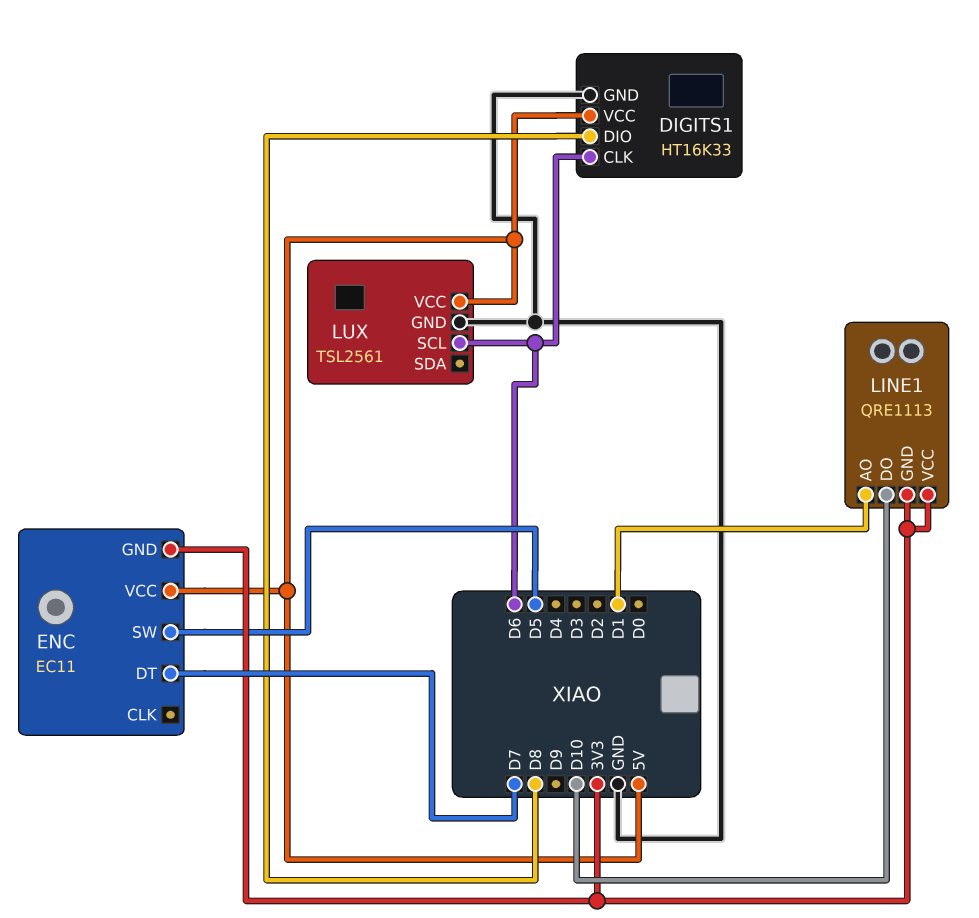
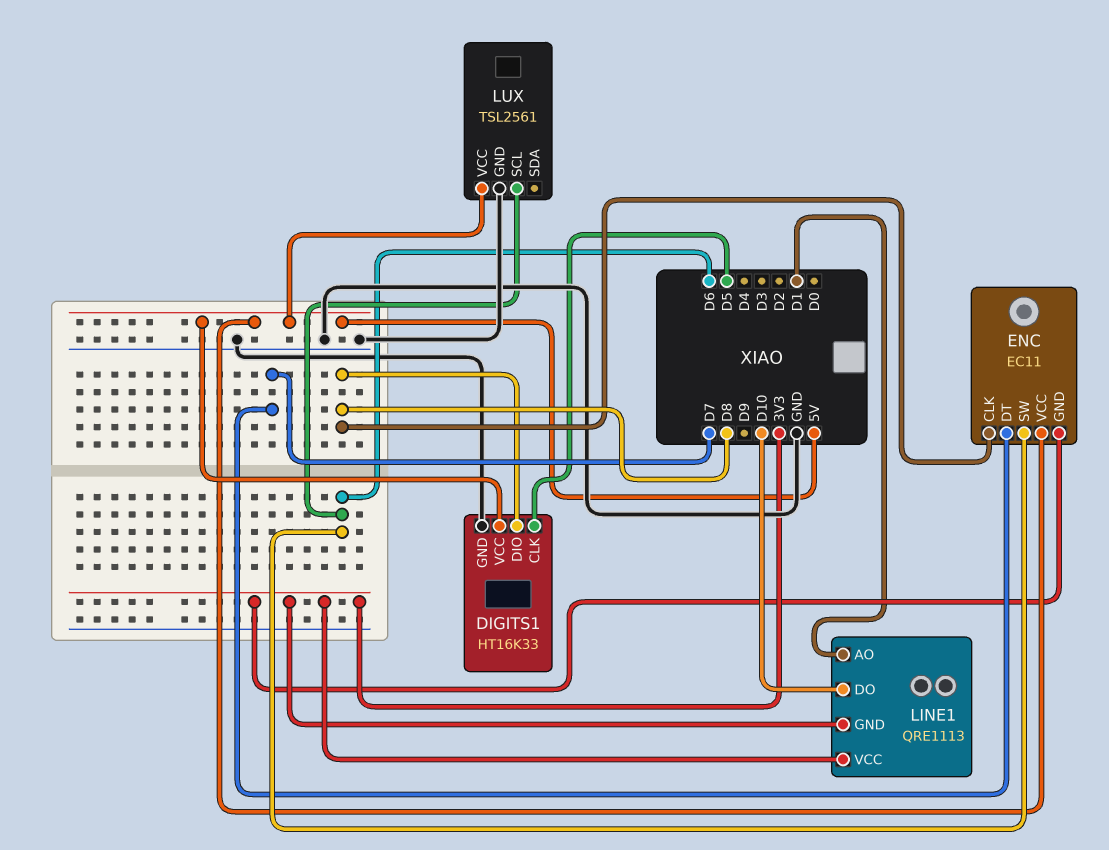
DIGITS1 pin CLK: D6 -> D5
ENC pin CLK: none -> D8
ENC pin SW: D5 -> D6

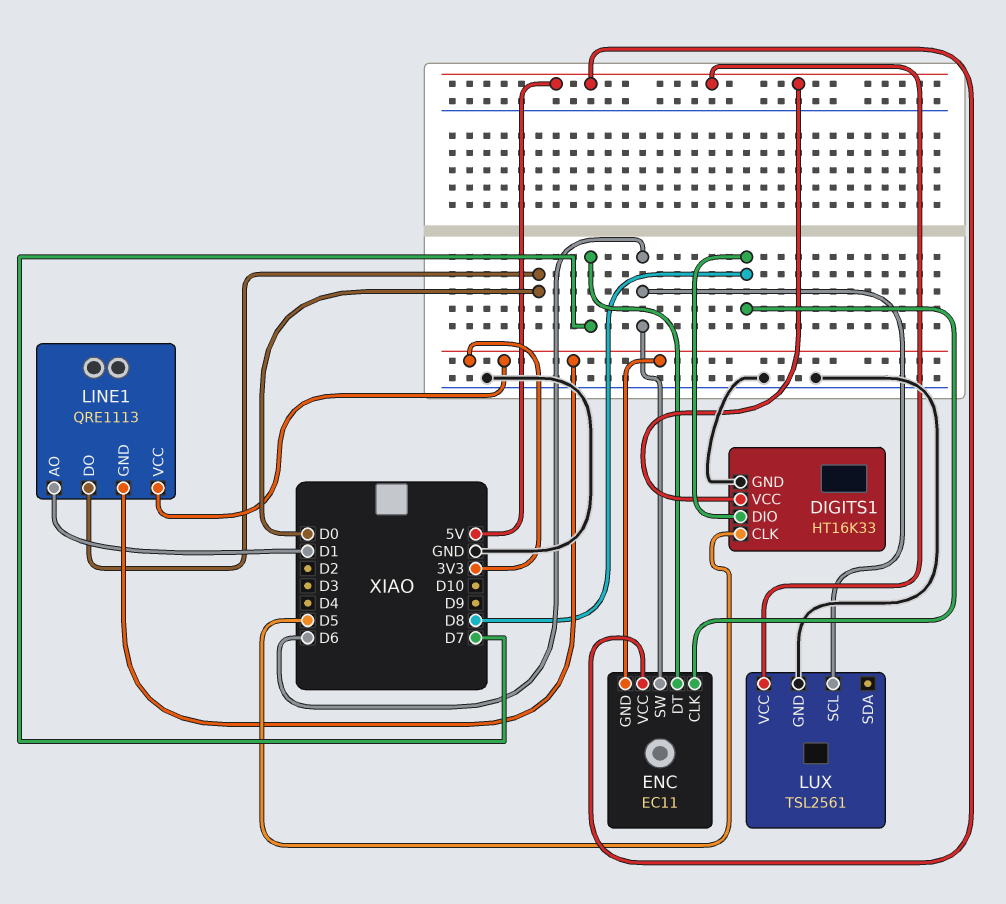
LINE1 pin DO: D10 -> D0

